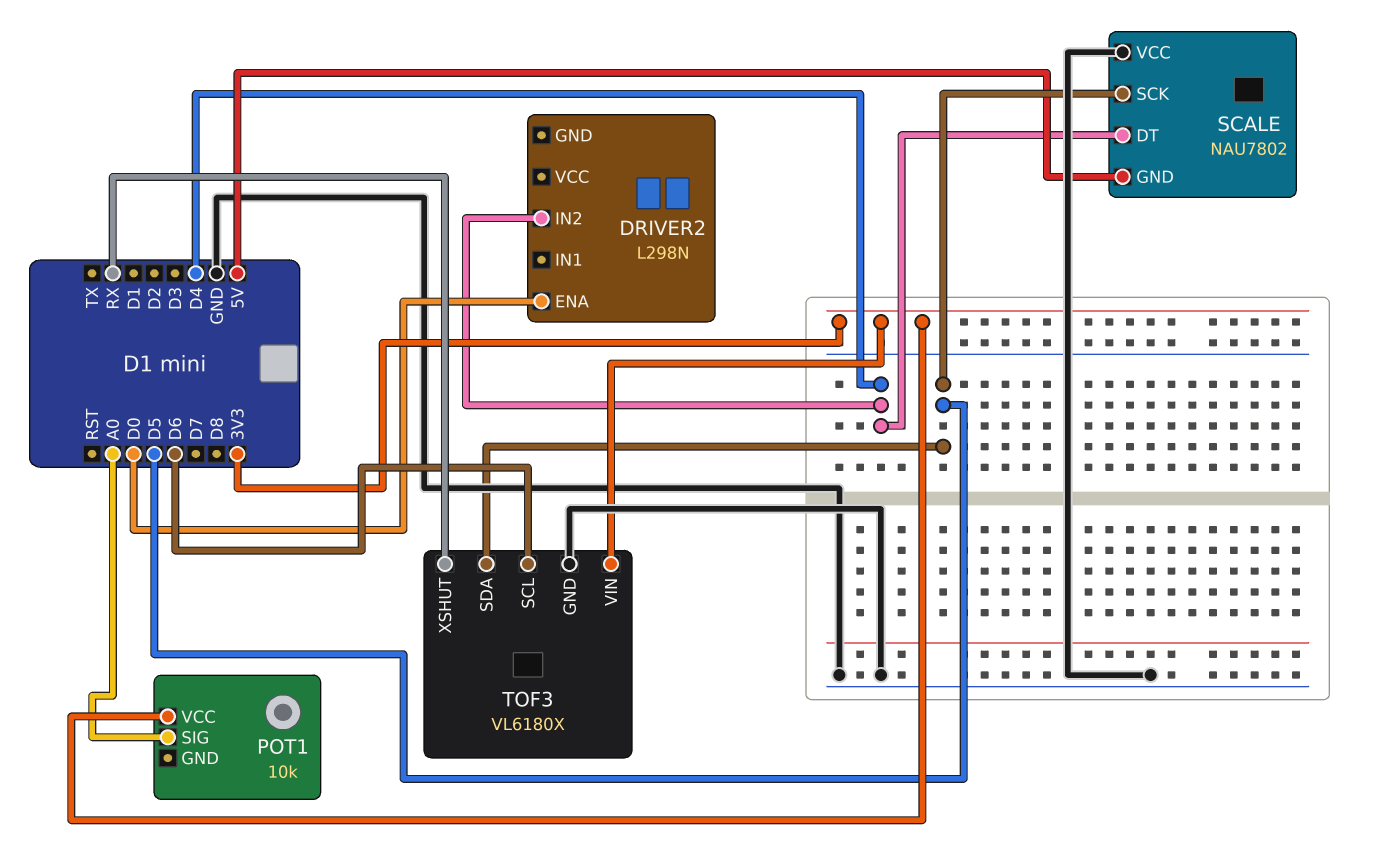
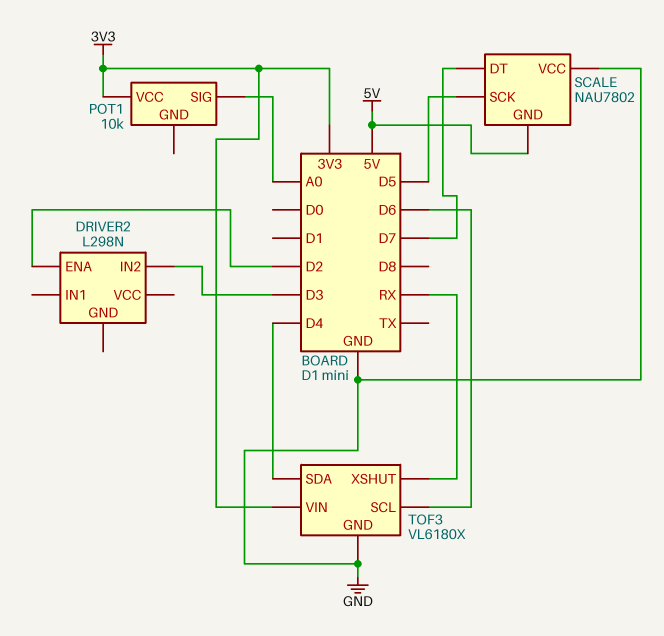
DRIVER2 pin ENA: D0 -> D2
DRIVER2 pin IN2: D4 -> D3
SCALE pin DT: D4 -> D7
TOF3 pin SDA: D5 -> D4

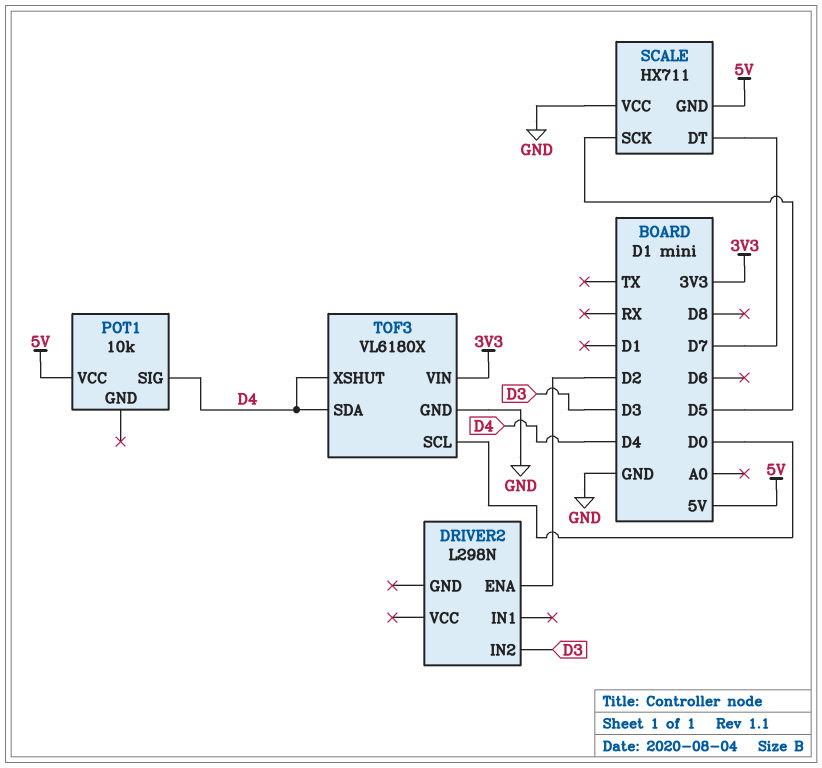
POT1 pin SIG: A0 -> D4
POT1 pin VCC: 3V3 -> 5V
SCALE: NAU7802 -> HX711
TOF3 pin SCL: D6 -> D0
TOF3 pin XSHUT: RX -> D4

